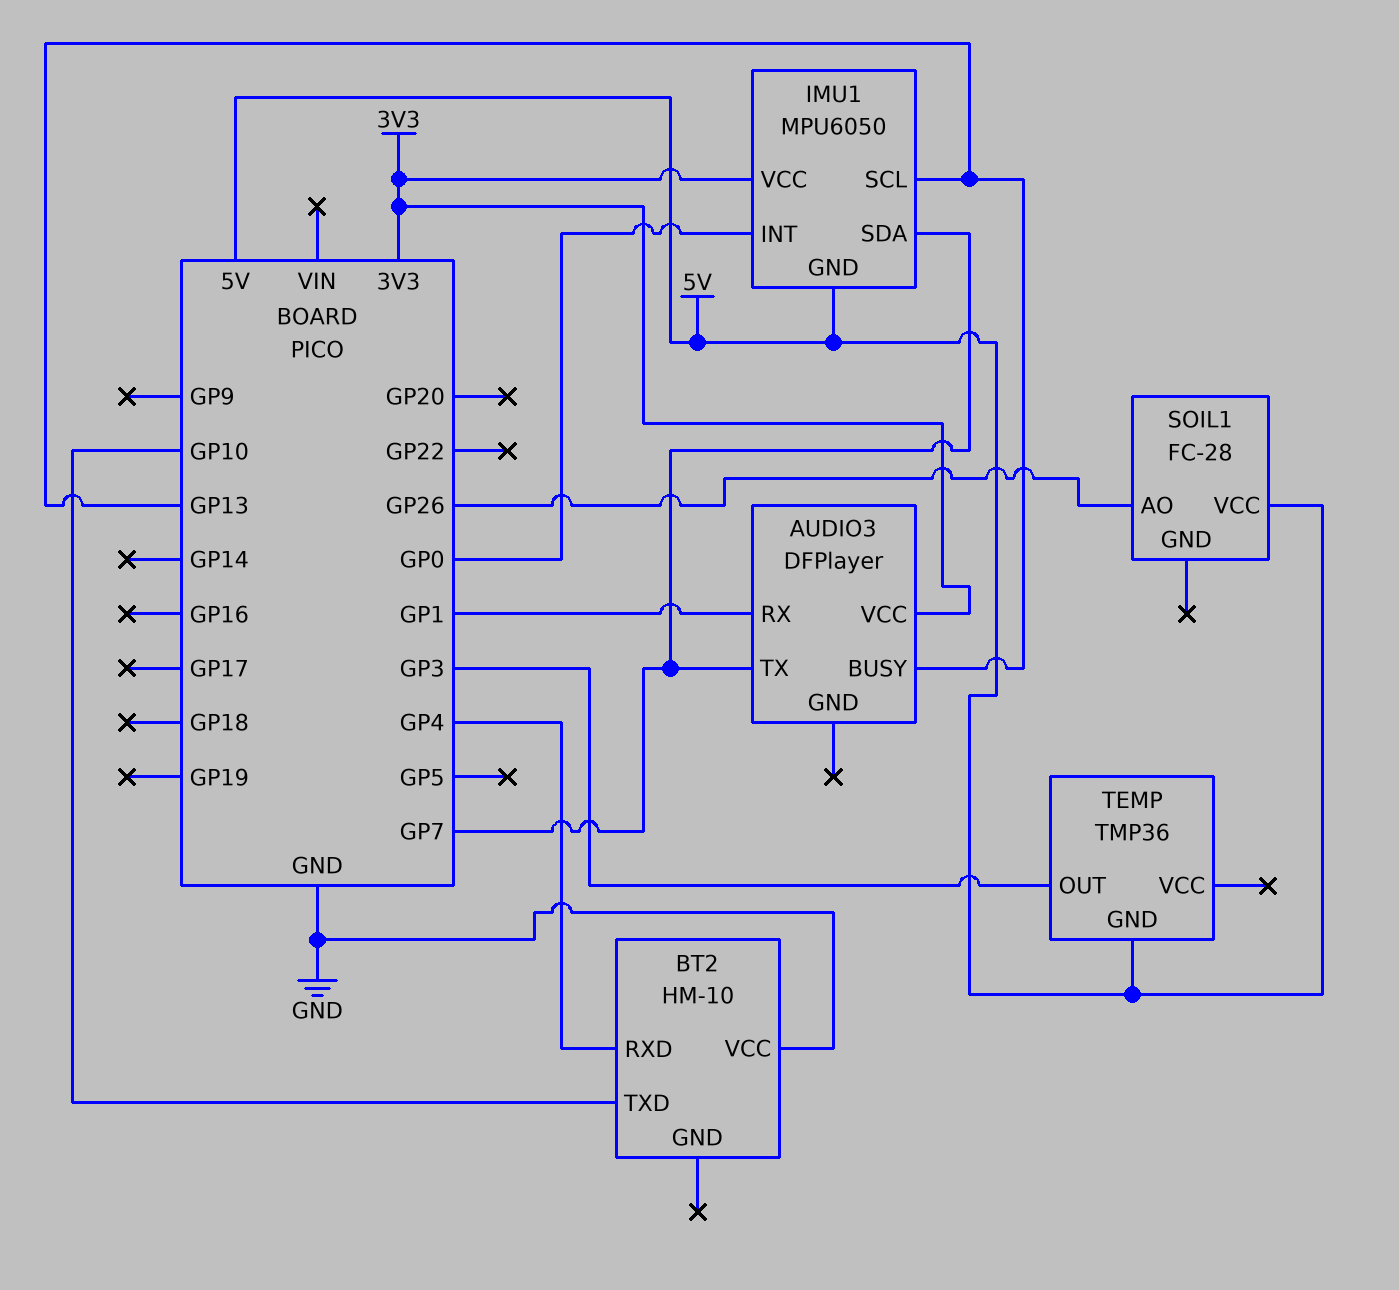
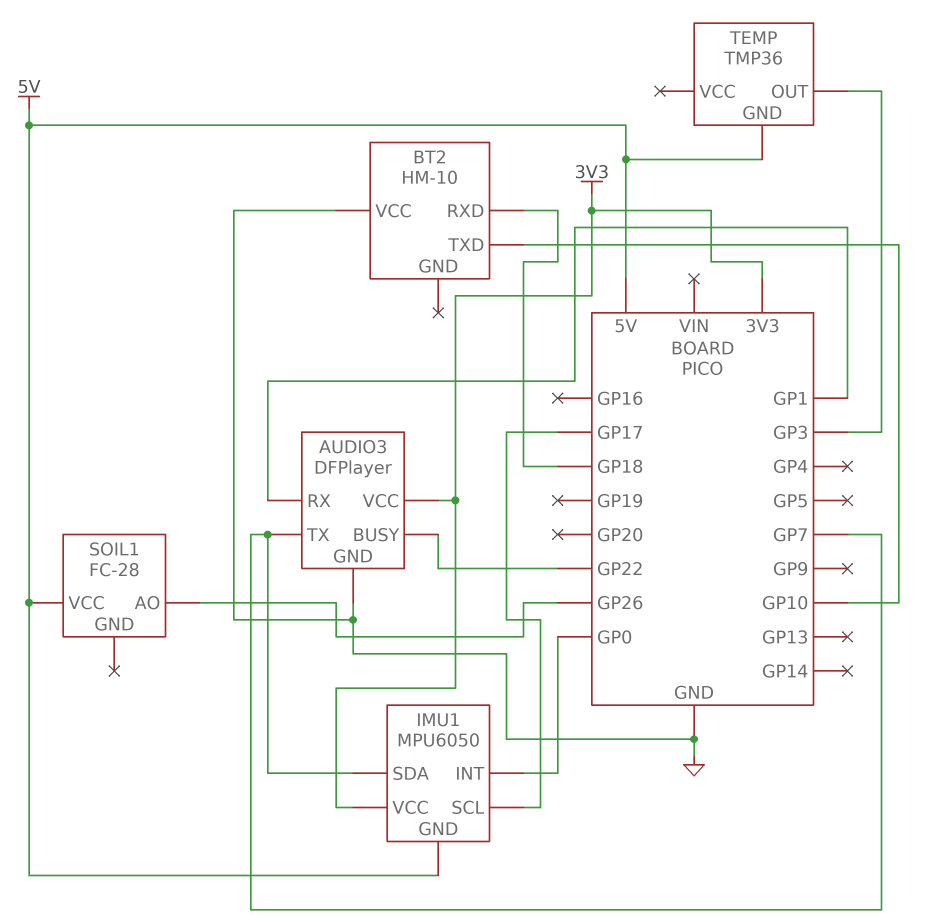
AUDIO3 pin BUSY: GP13 -> GP22
AUDIO3 pin GND: none -> GND
BT2 pin RXD: GP4 -> GP18
IMU1 pin SCL: GP13 -> GP17

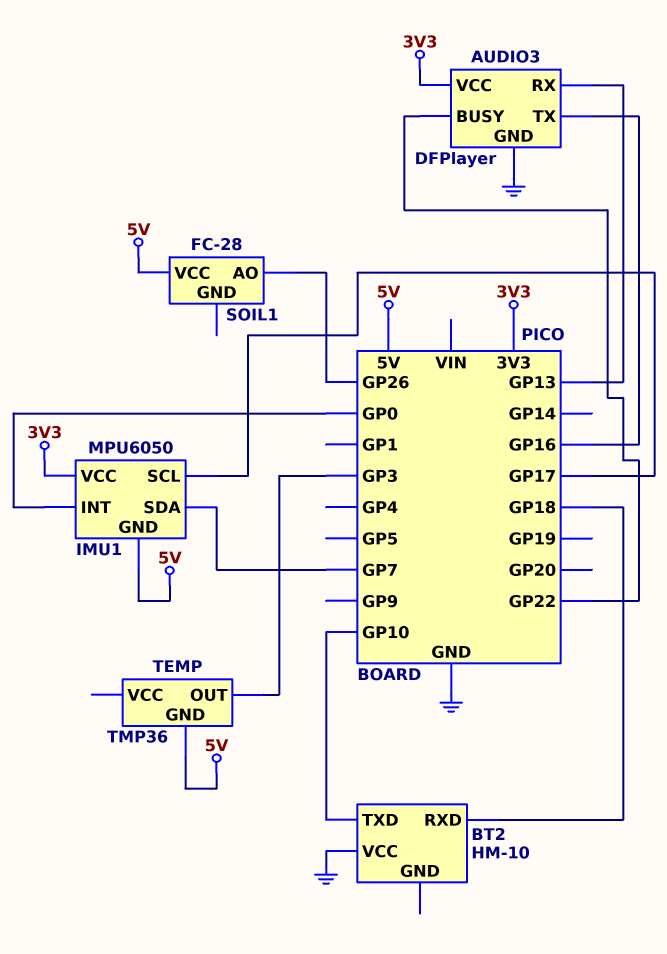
AUDIO3 pin RX: GP1 -> GP13
AUDIO3 pin TX: GP7 -> GP16

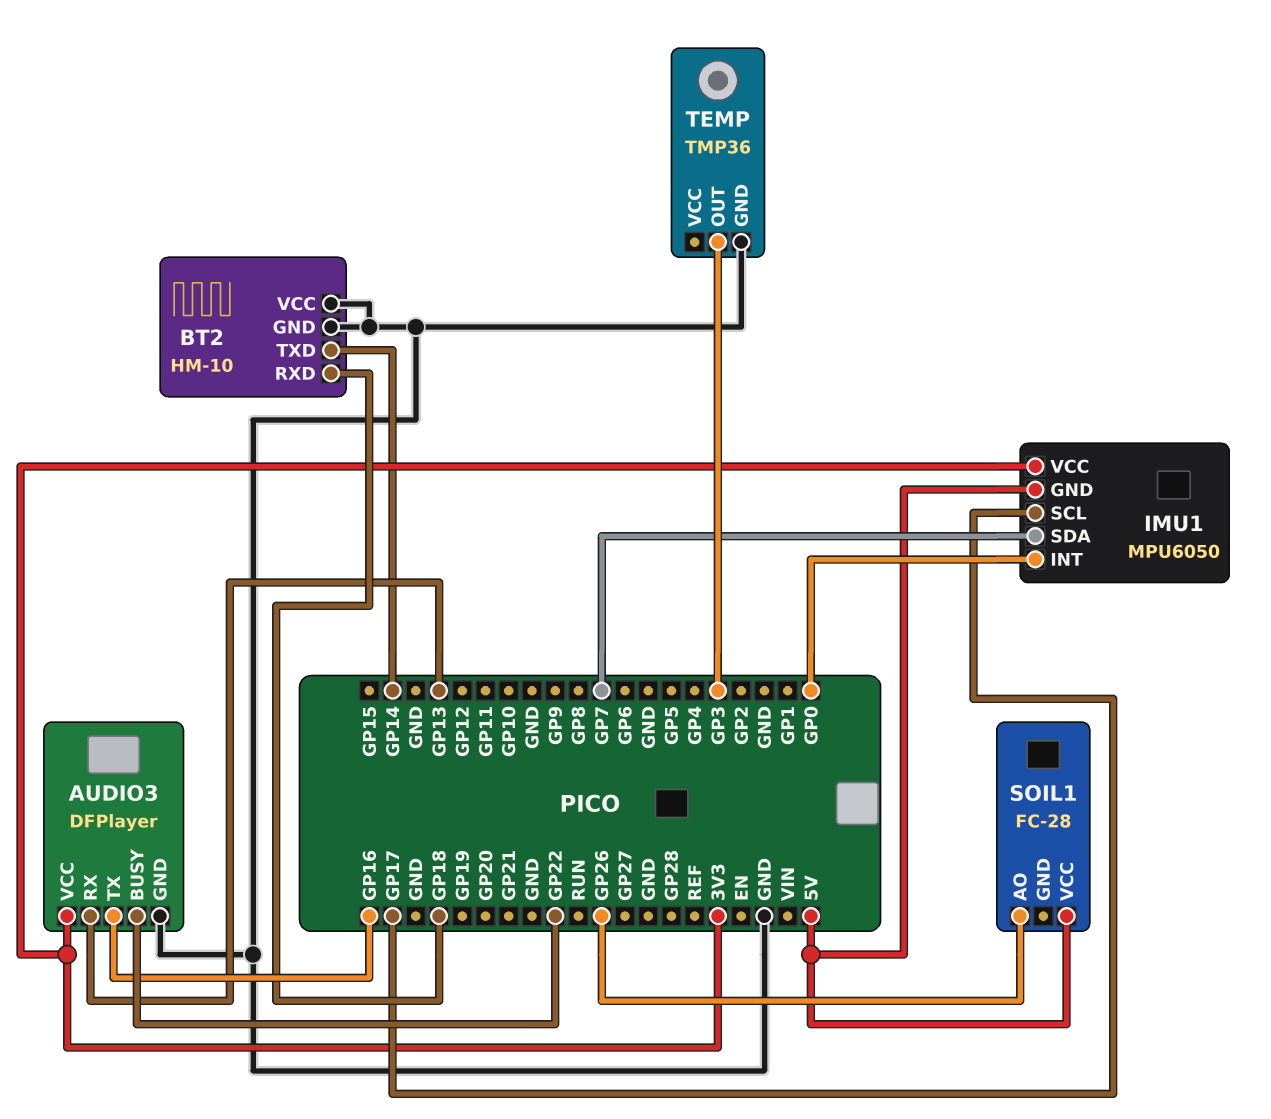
BT2 pin GND: none -> GND
BT2 pin TXD: GP10 -> GP14
TEMP pin GND: 5V -> GND

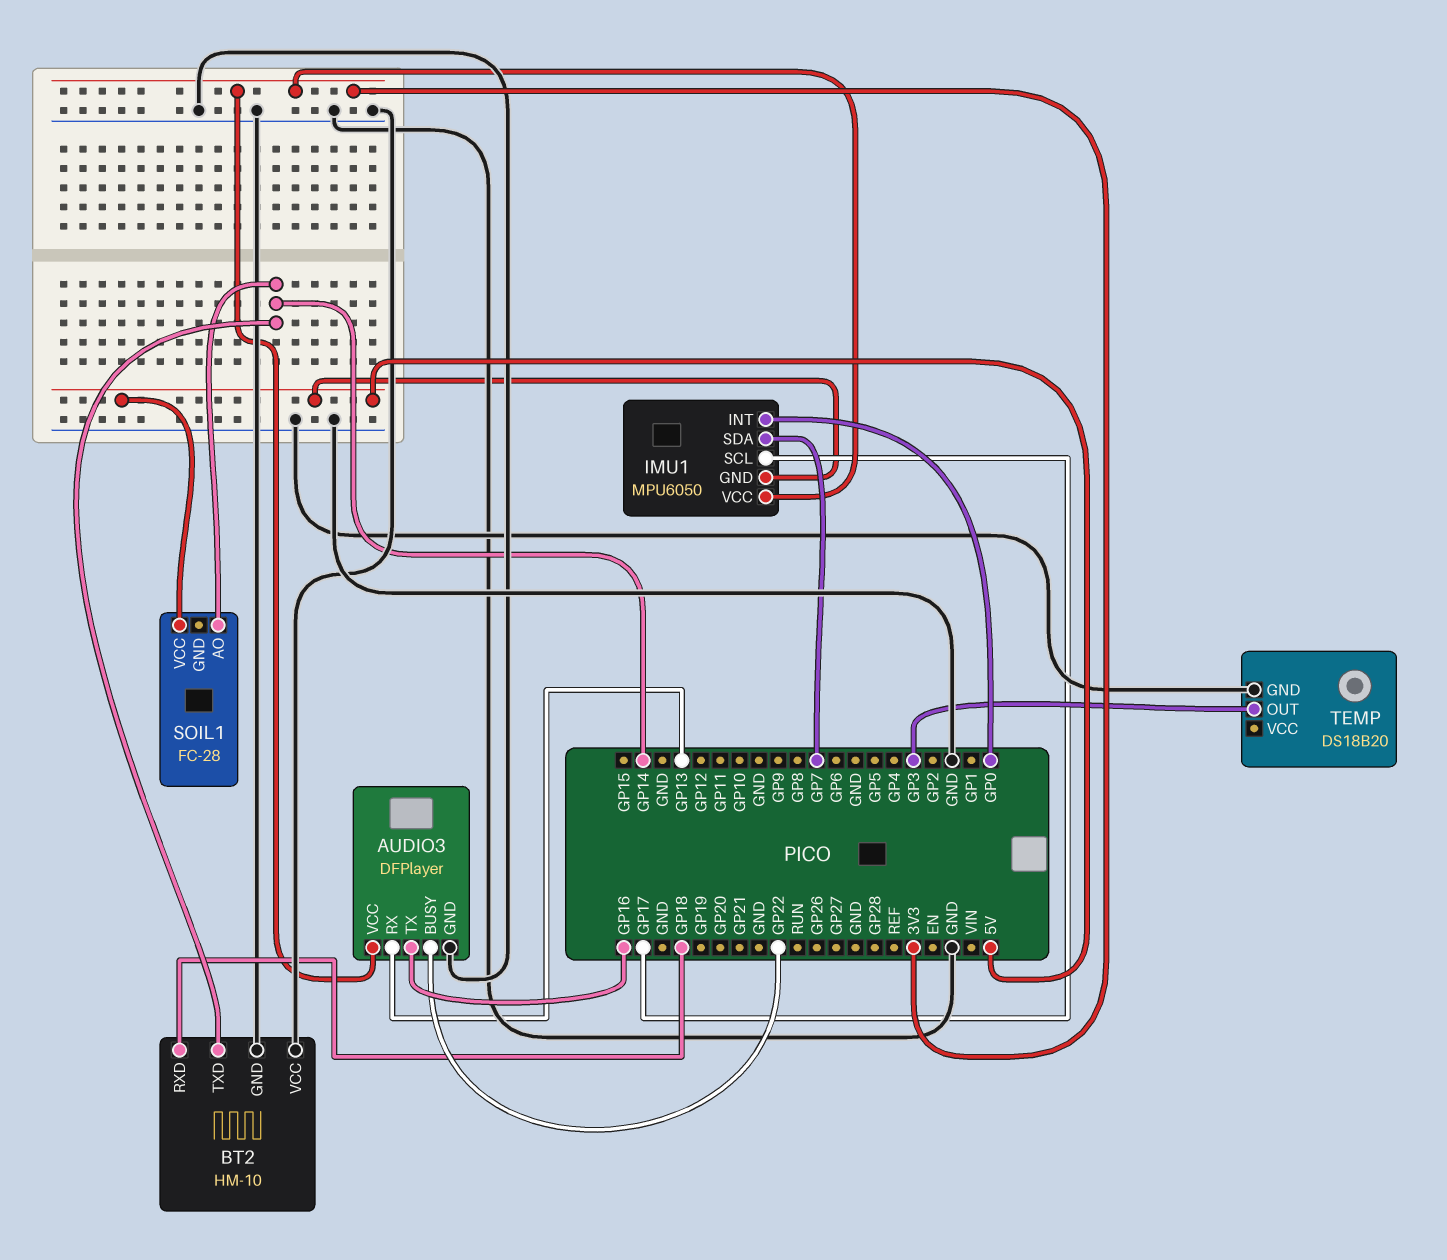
SOIL1 pin AO: GP26 -> GP14
TEMP: TMP36 -> DS18B20

